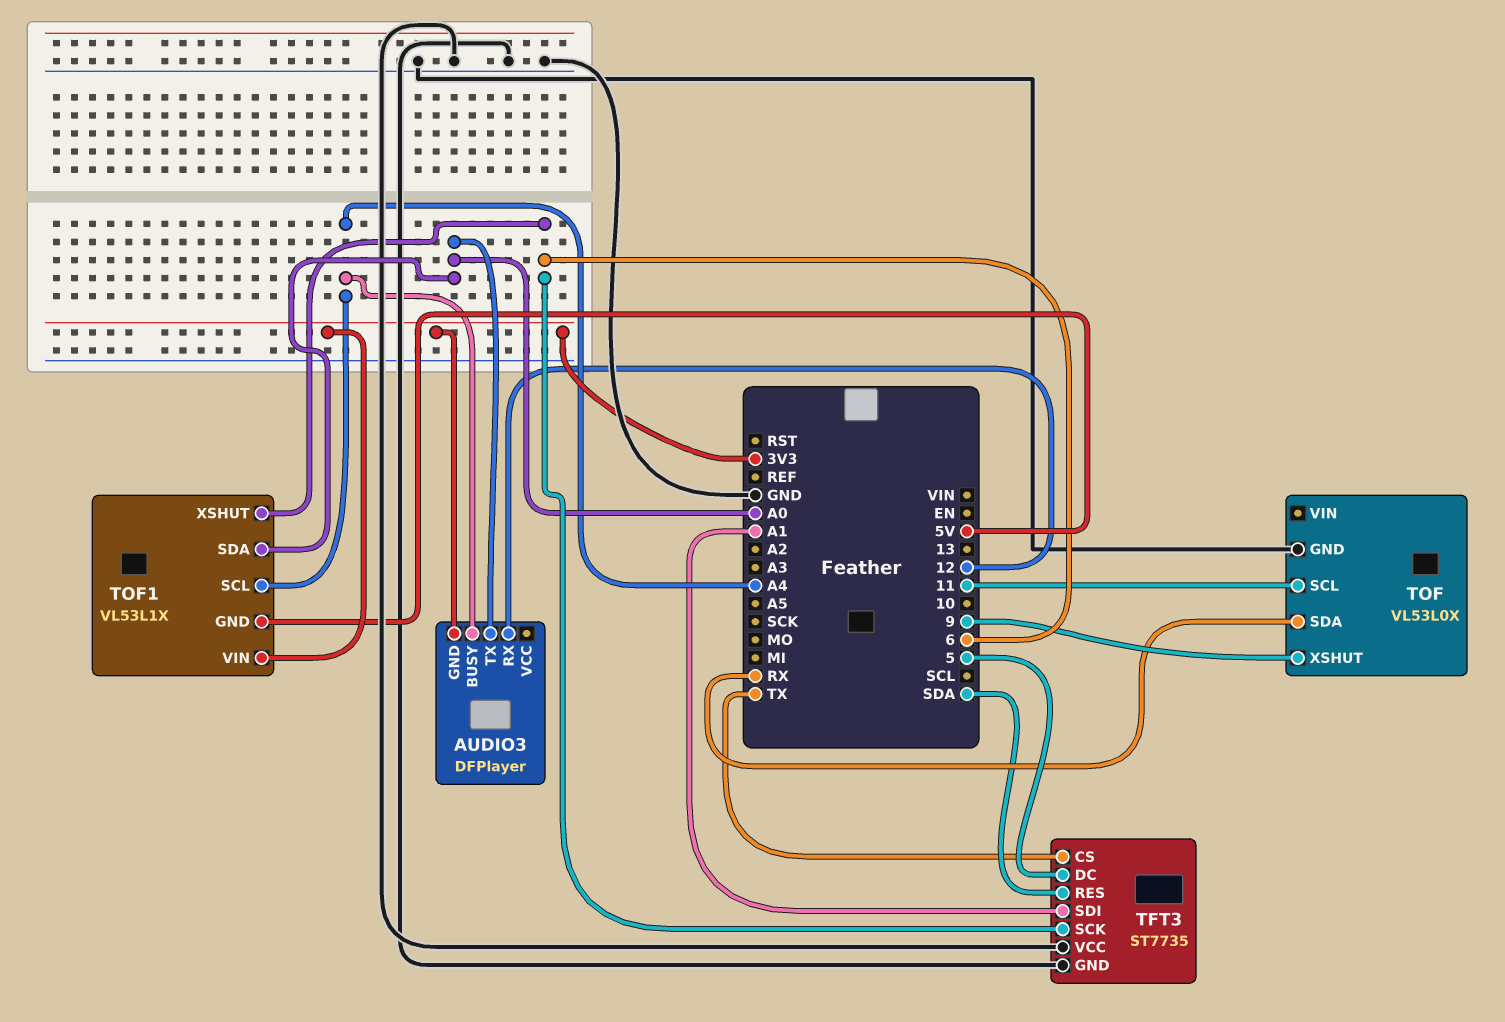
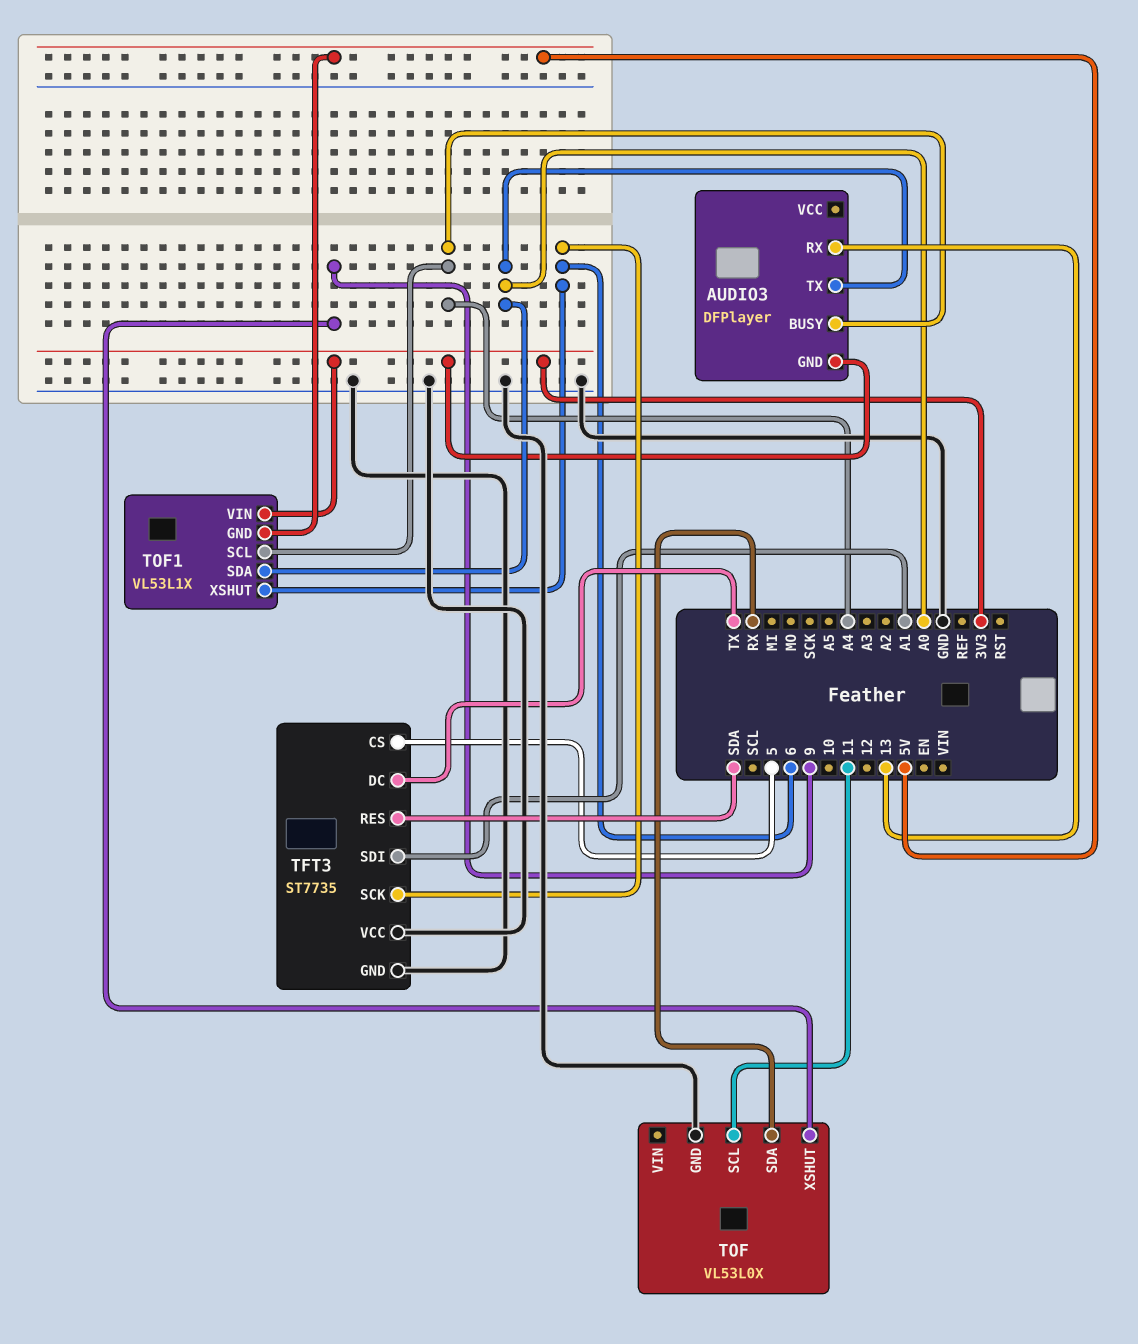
AUDIO3 pin RX: 12 -> 13
TFT3 pin CS: TX -> 5
TFT3 pin DC: 5 -> TX

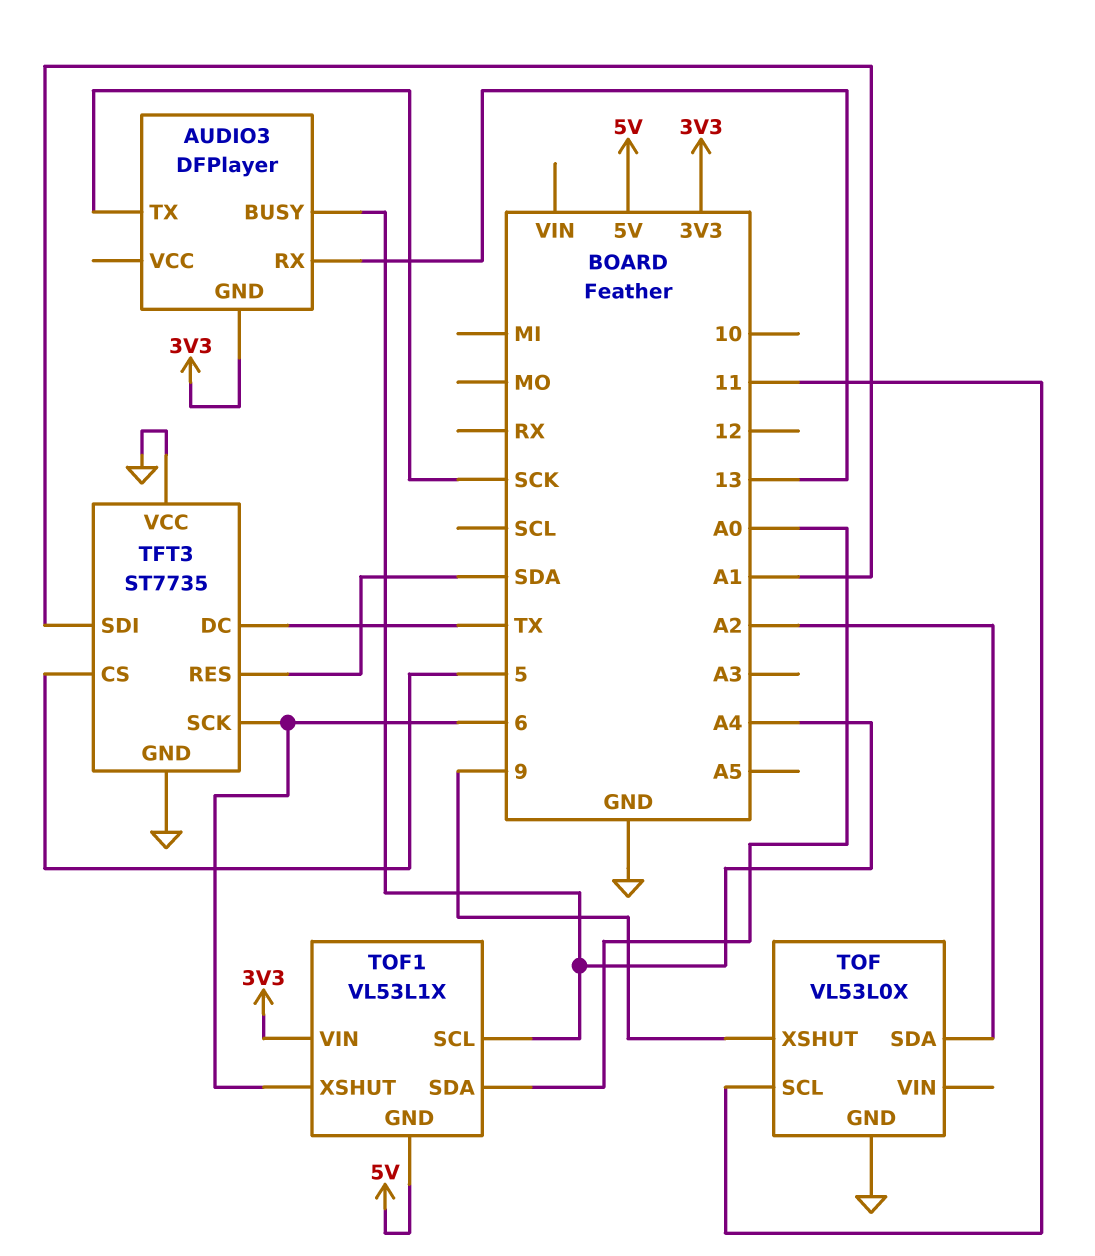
AUDIO3 pin TX: A0 -> SCK
TOF pin SDA: RX -> A2

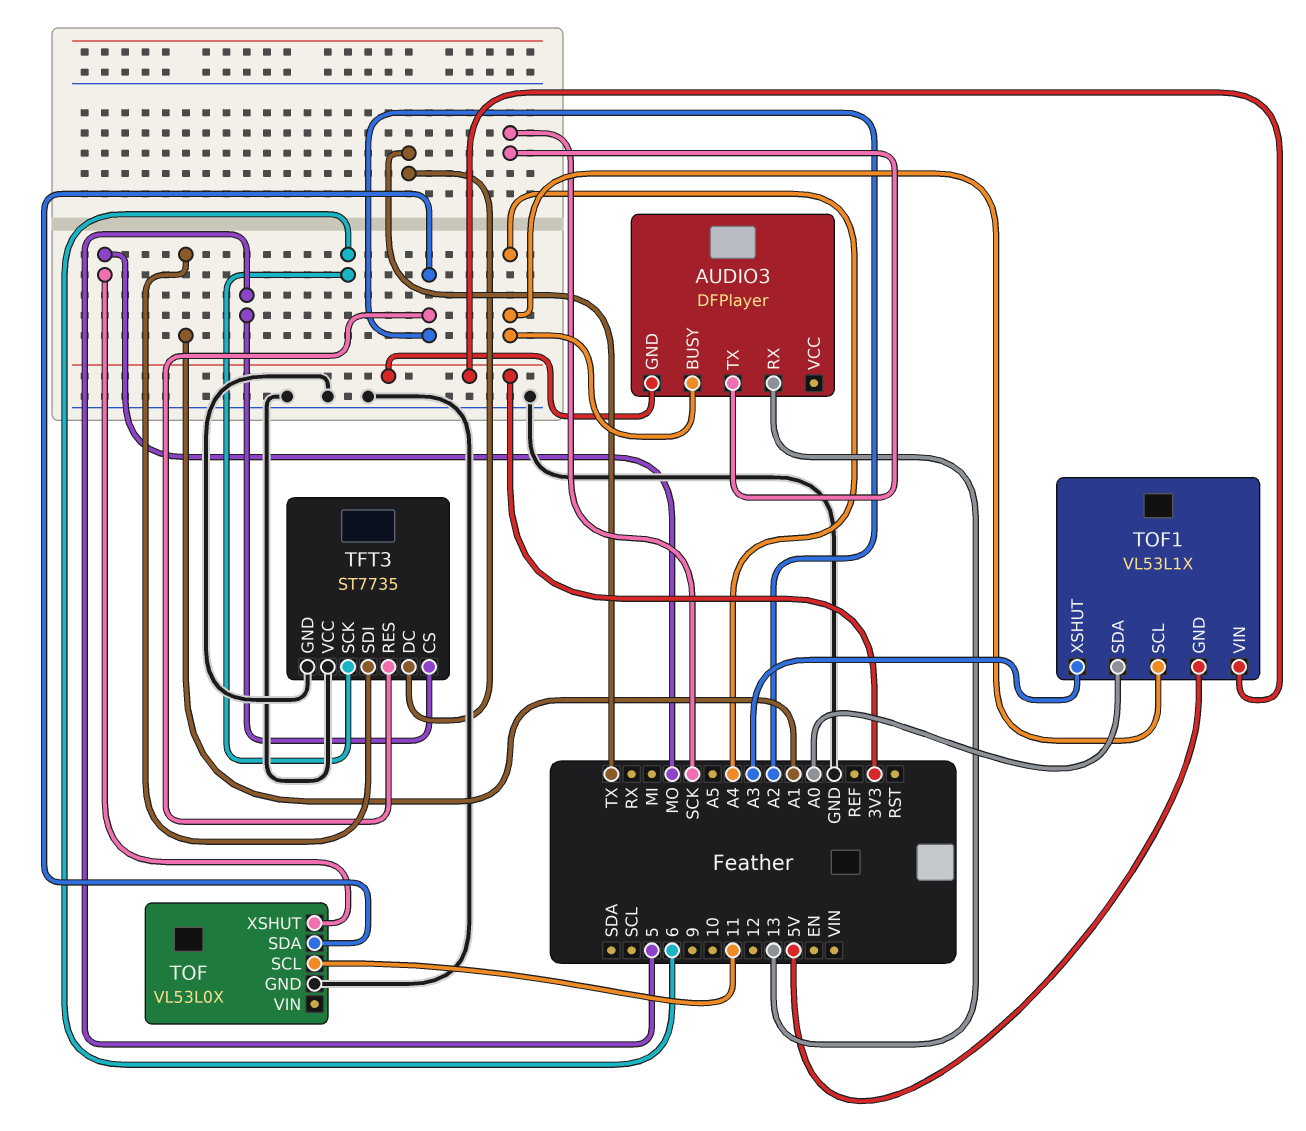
TFT3 pin RES: SDA -> A2
TOF pin XSHUT: 9 -> MO
TOF1 pin XSHUT: 6 -> A3

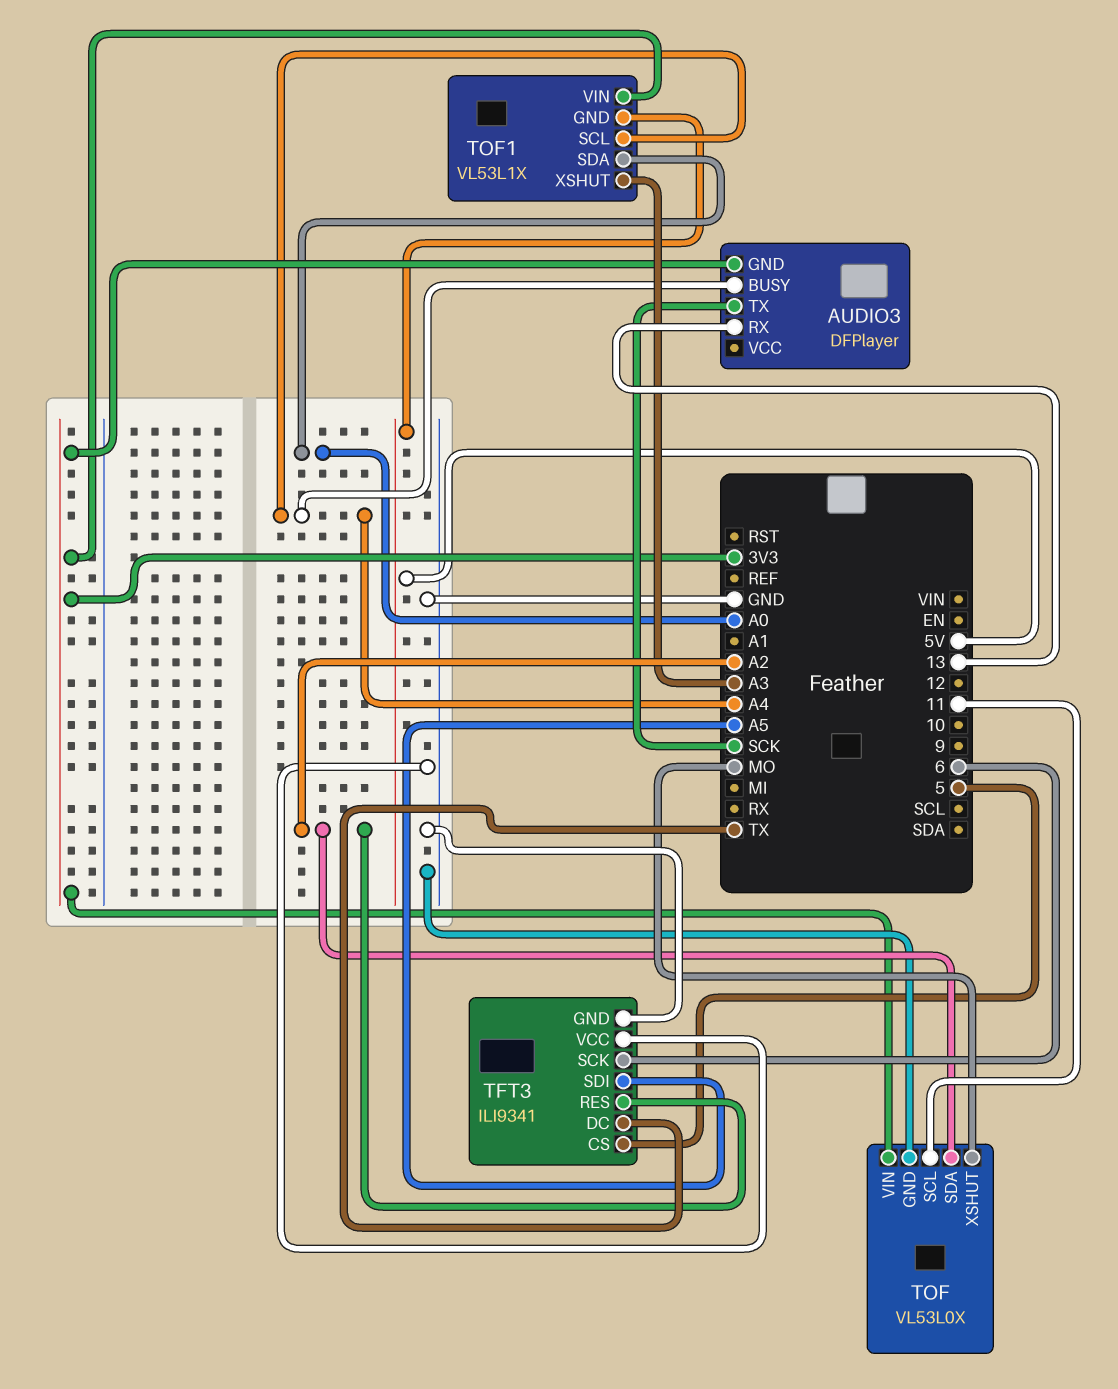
TFT3: ST7735 -> ILI9341
TFT3 pin SDI: A1 -> A5
TOF pin VIN: none -> 3V3

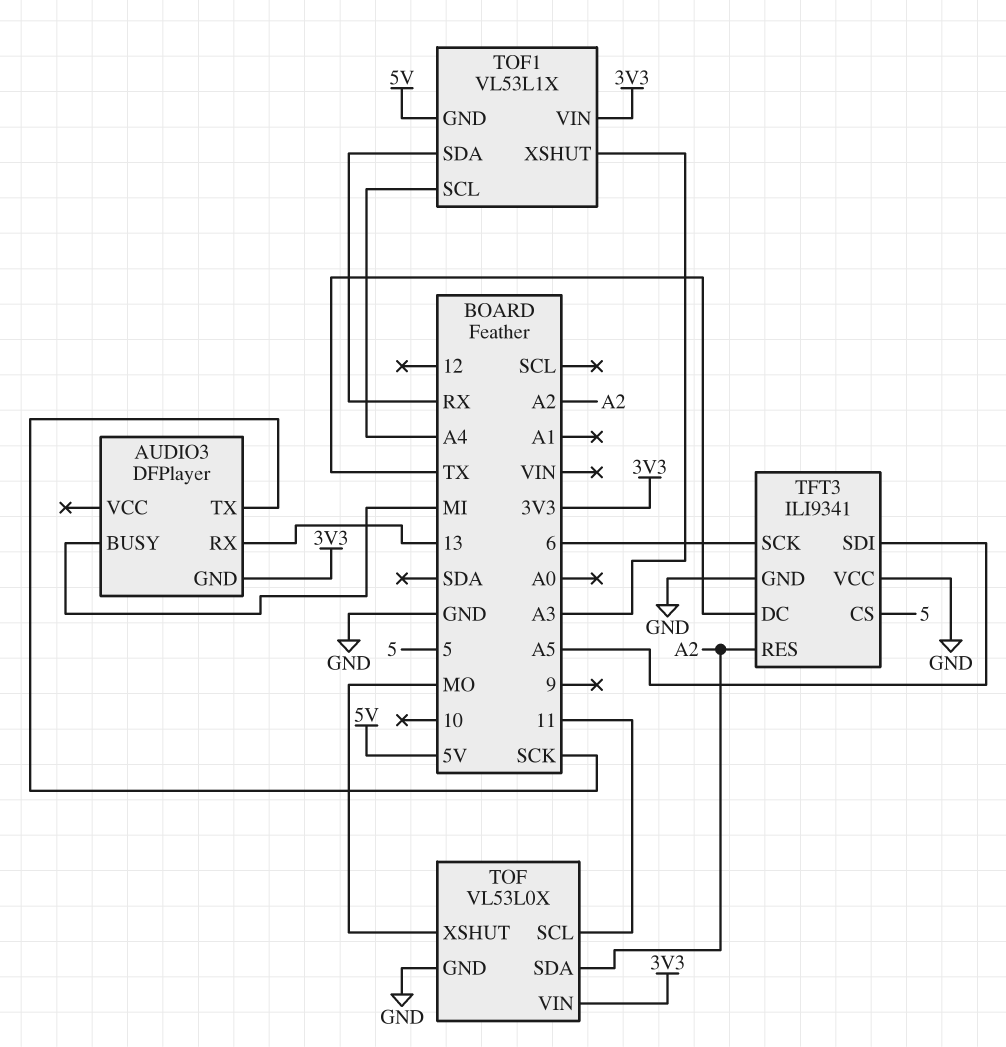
AUDIO3 pin BUSY: A4 -> MI
TOF1 pin SDA: A0 -> RX

